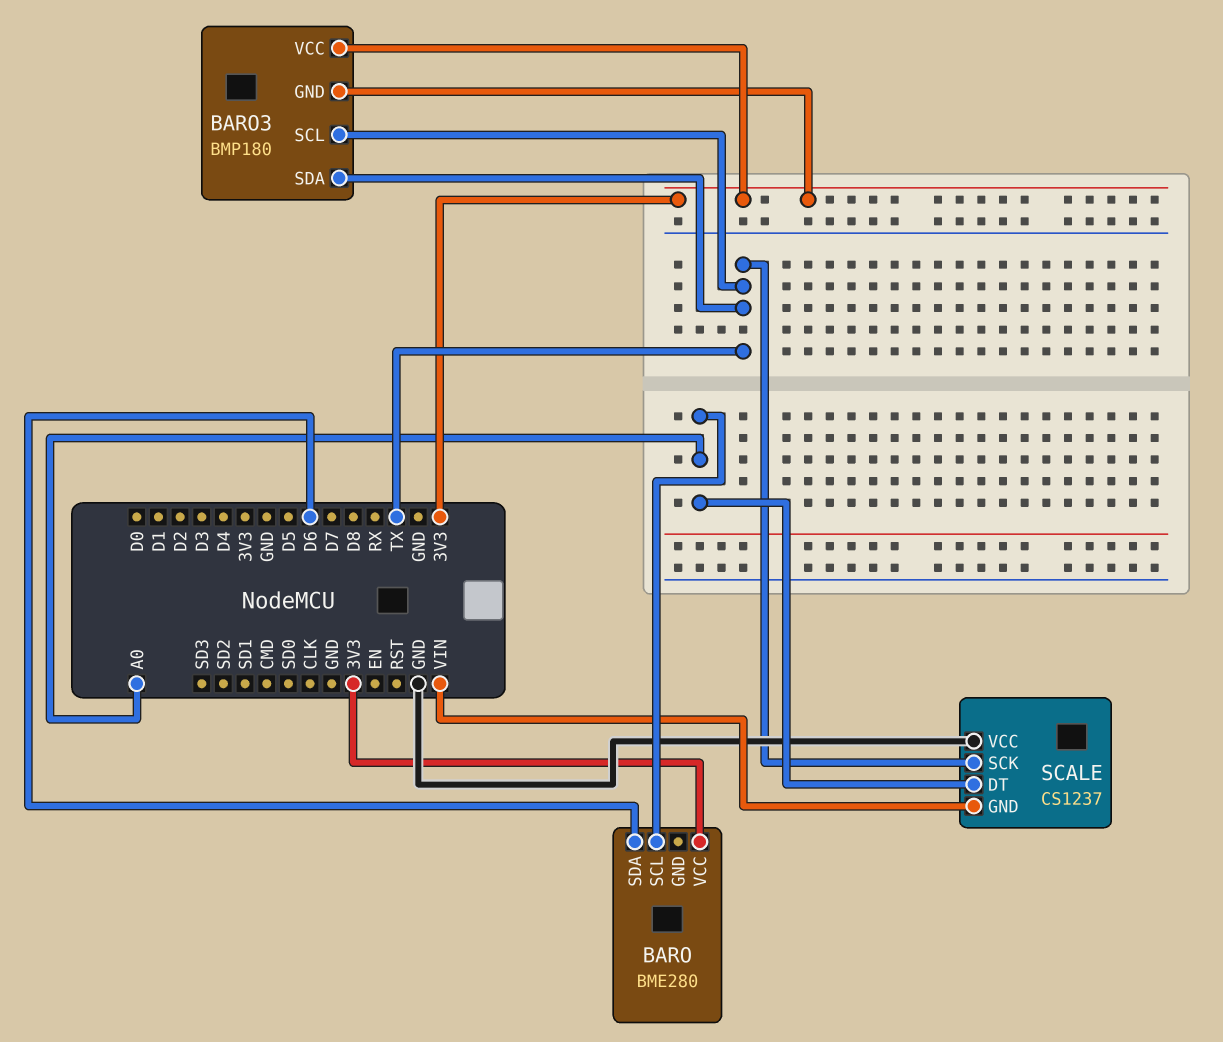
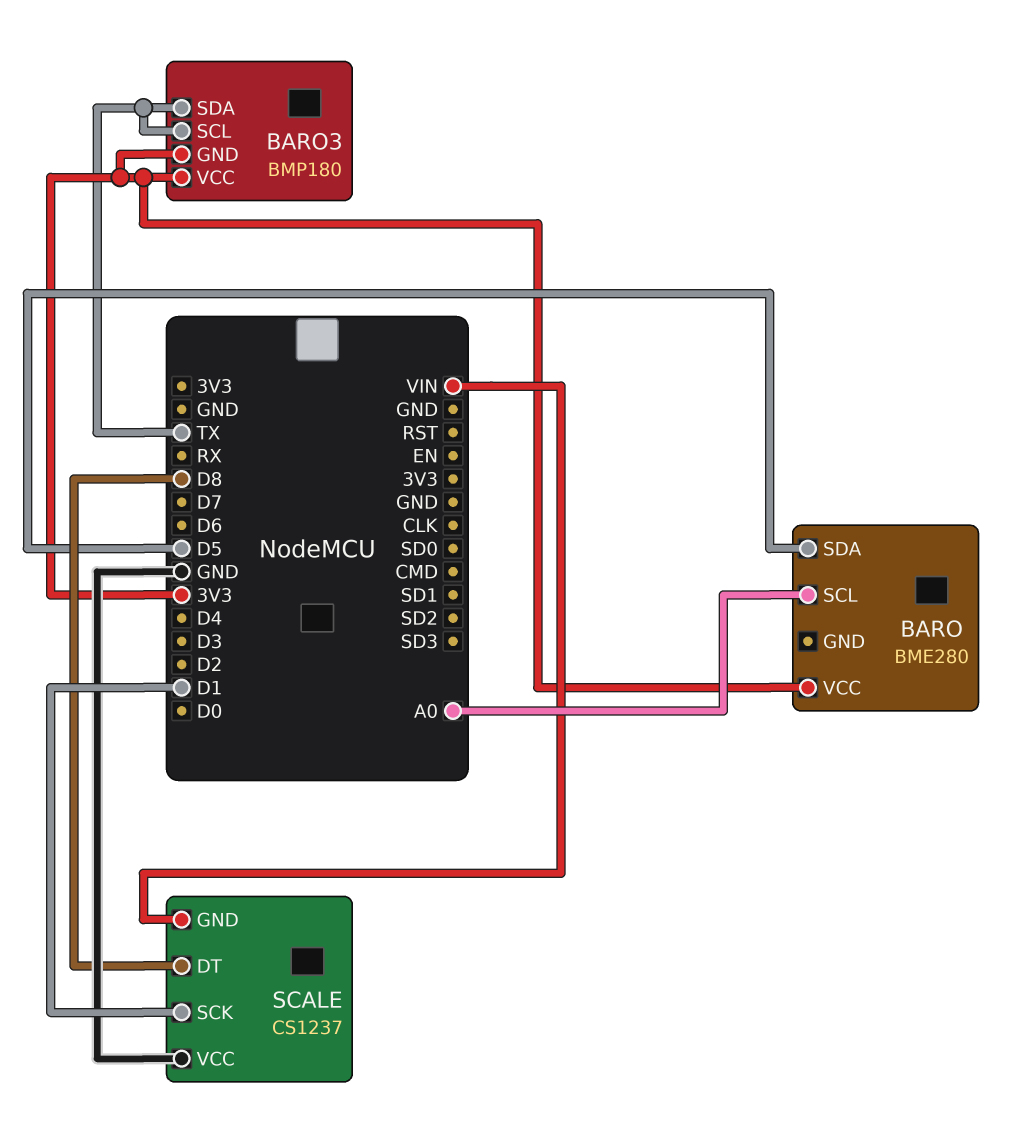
BARO pin SDA: D6 -> D5
SCALE pin DT: A0 -> D8
SCALE pin SCK: TX -> D1

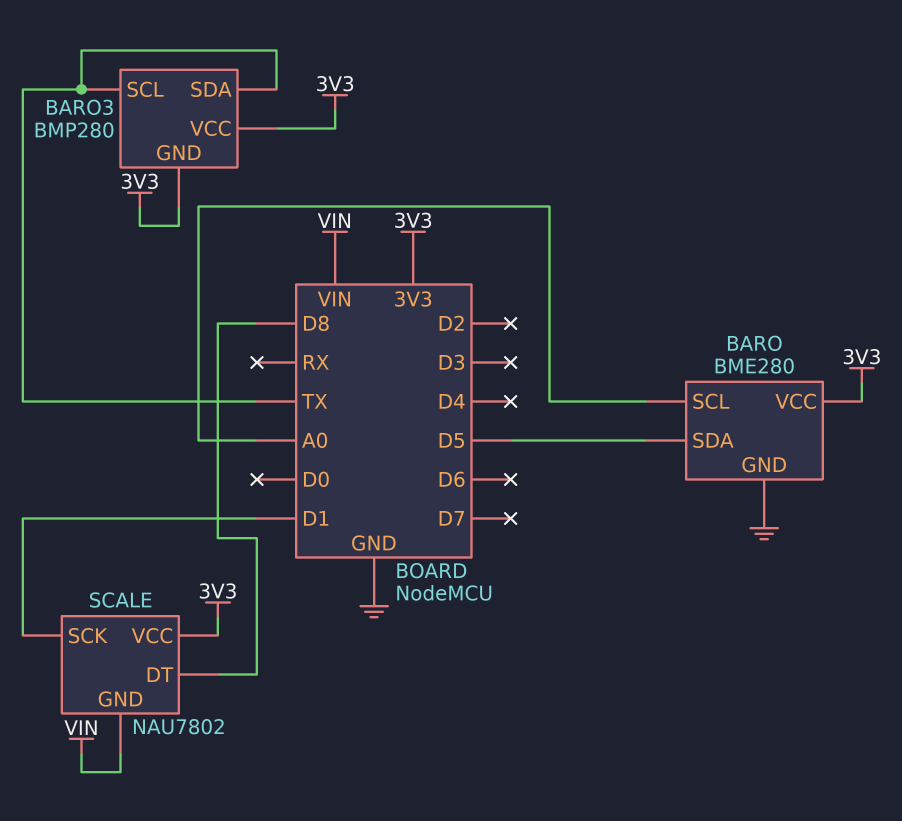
BARO pin GND: none -> GND
BARO3: BMP180 -> BMP280
SCALE: CS1237 -> NAU7802
SCALE pin VCC: GND -> 3V3

